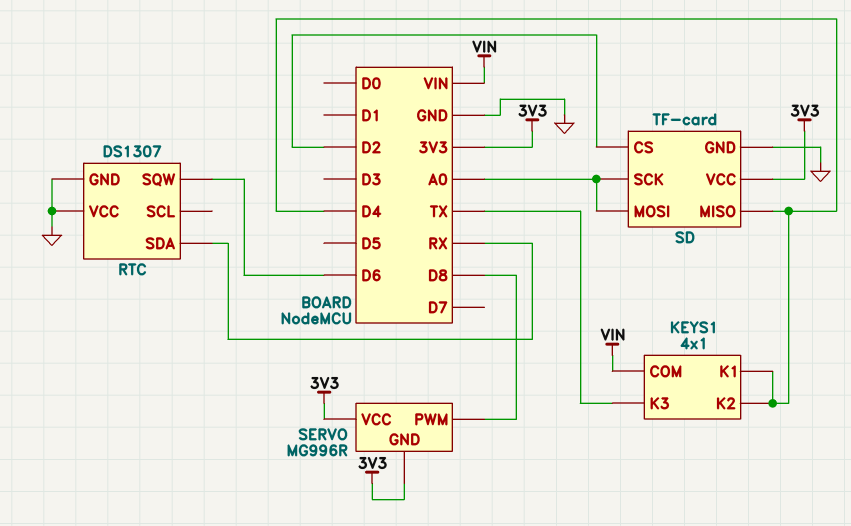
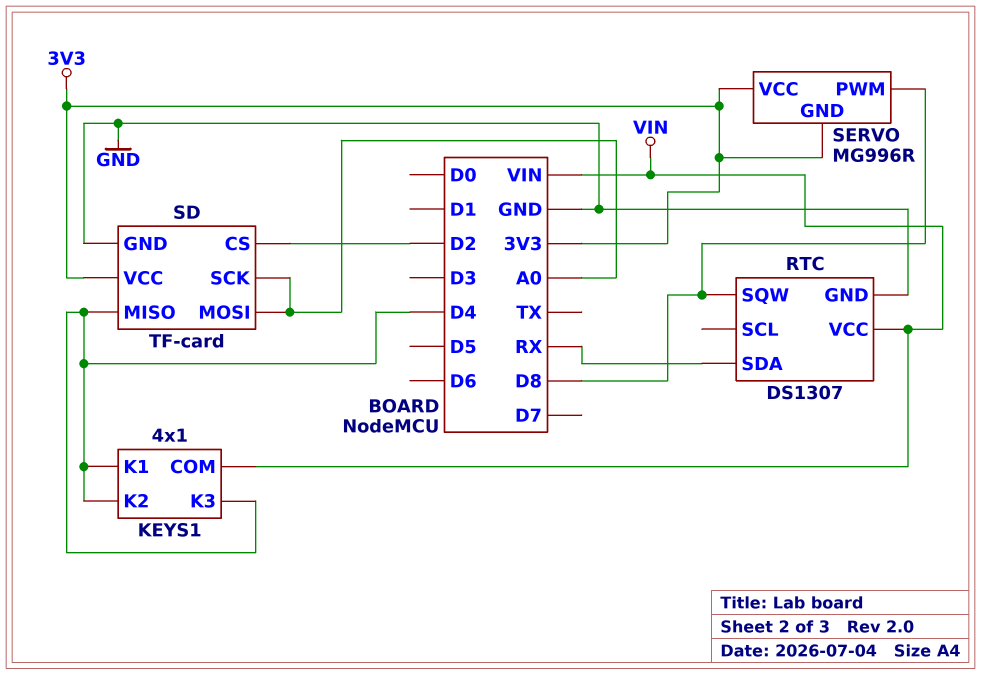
KEYS1 pin K3: TX -> D4
RTC pin SQW: D6 -> D8
RTC pin VCC: GND -> VIN

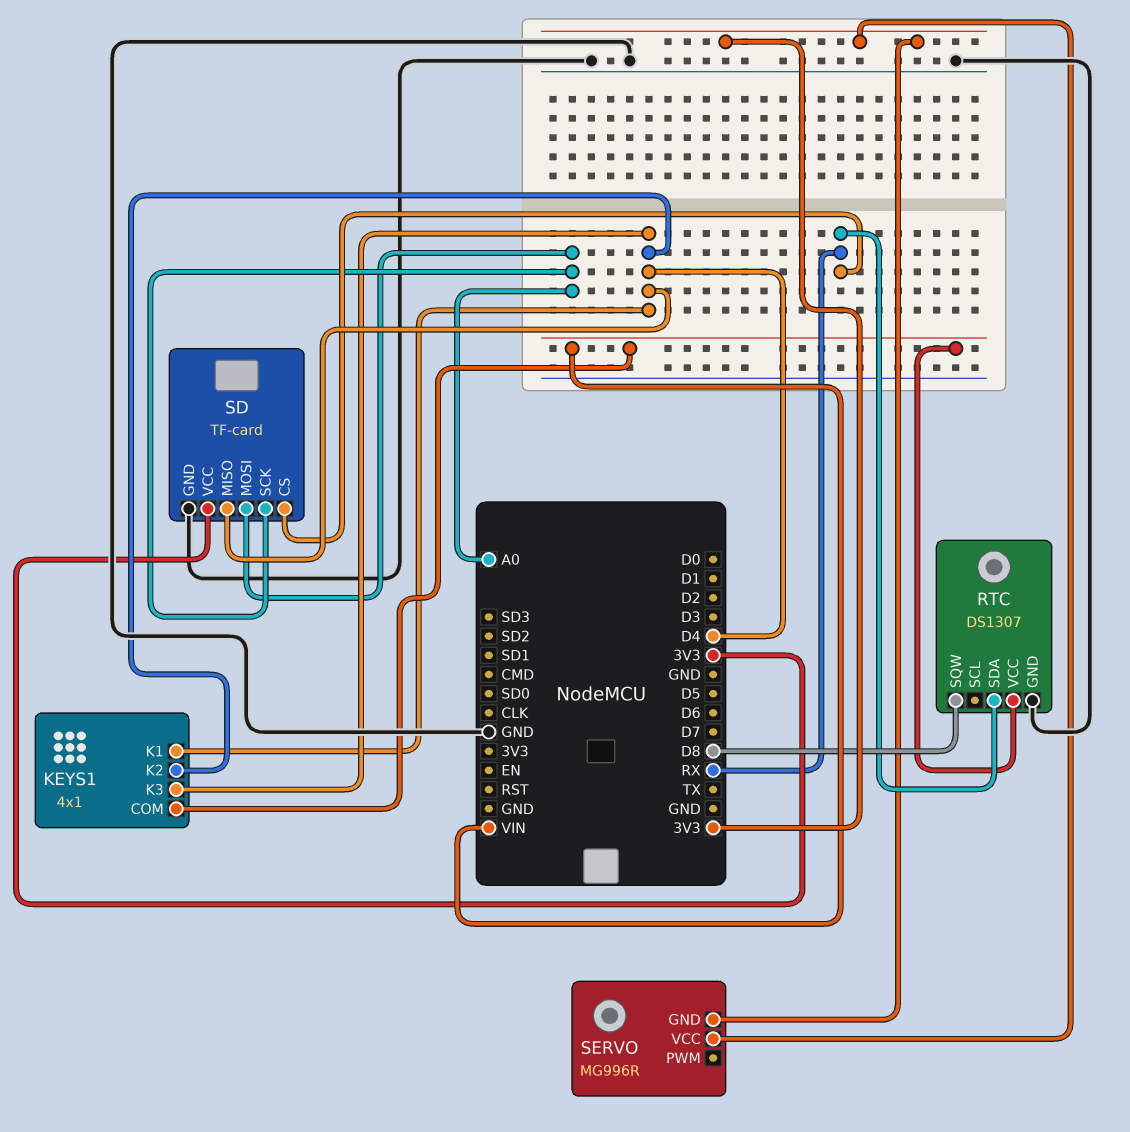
SD pin CS: D2 -> RX
SERVO pin PWM: D8 -> none

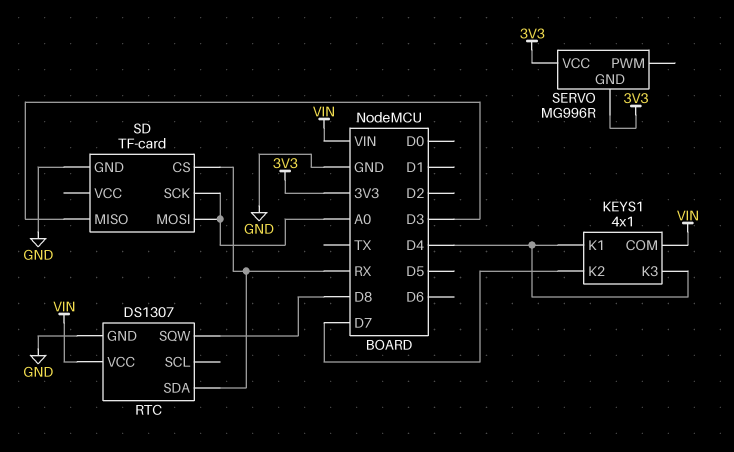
KEYS1 pin K2: D4 -> D7
SD pin MISO: D4 -> D3
SD pin VCC: 3V3 -> none

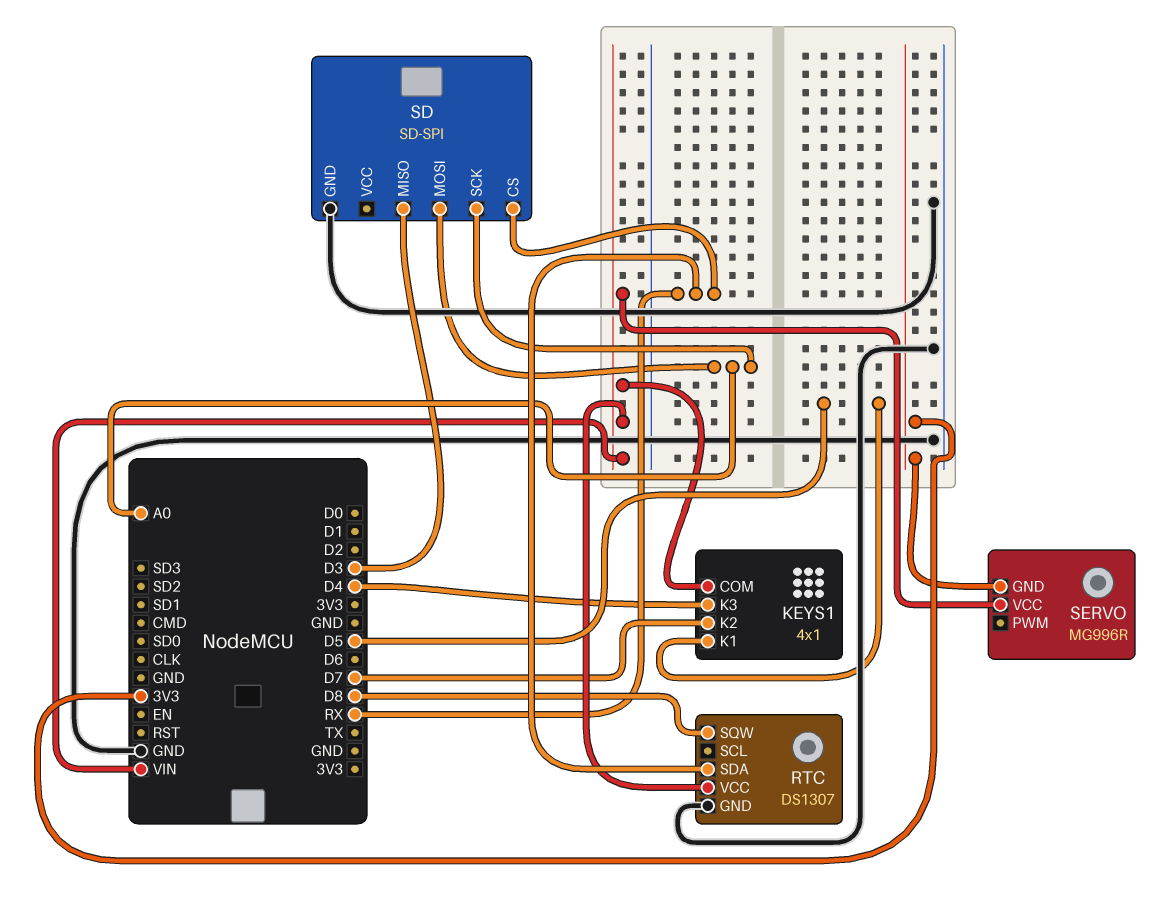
KEYS1 pin K1: D4 -> D5
SD: TF-card -> SD-SPI
SERVO pin VCC: 3V3 -> VIN

